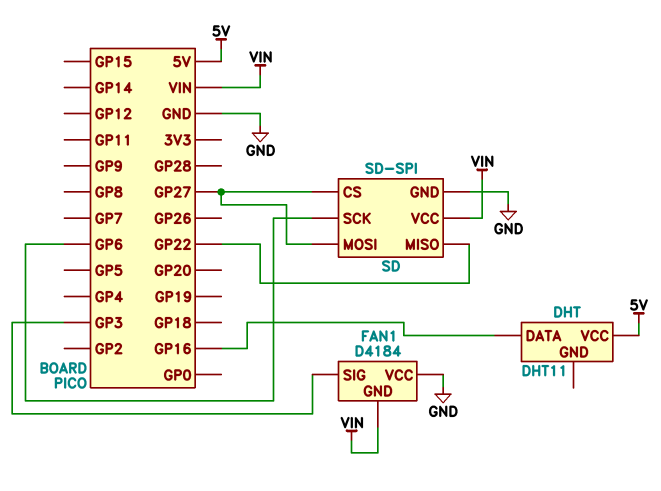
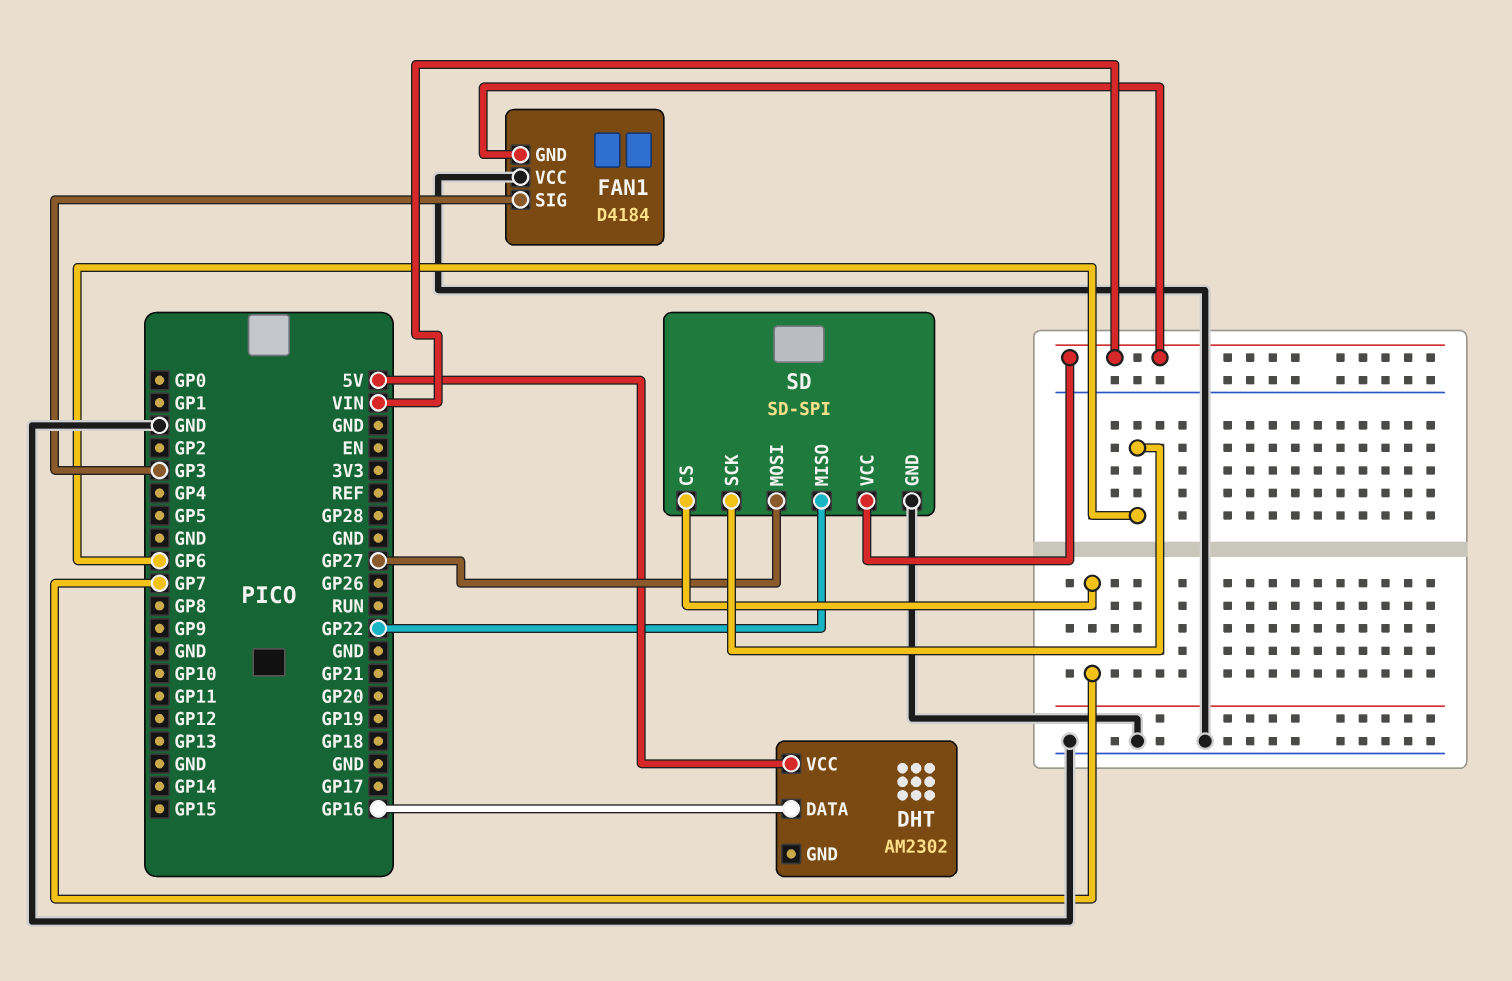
DHT: DHT11 -> AM2302
SD pin CS: GP27 -> GP7

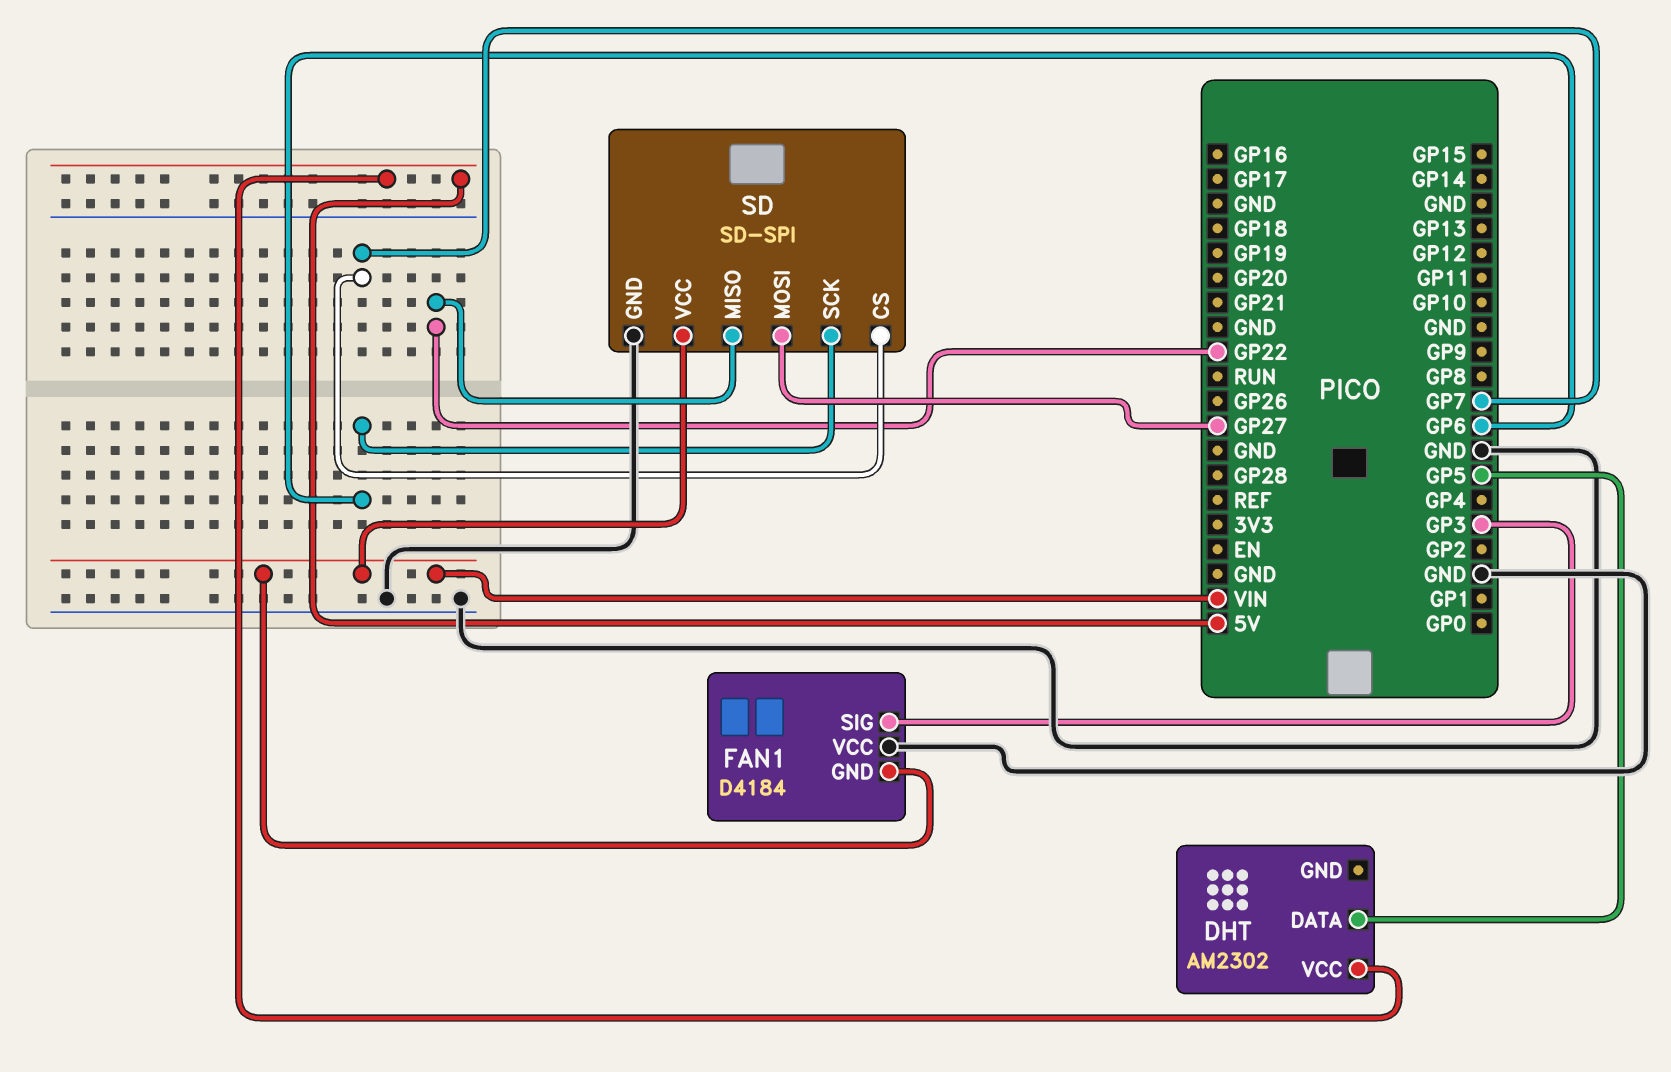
DHT pin DATA: GP16 -> GP5

